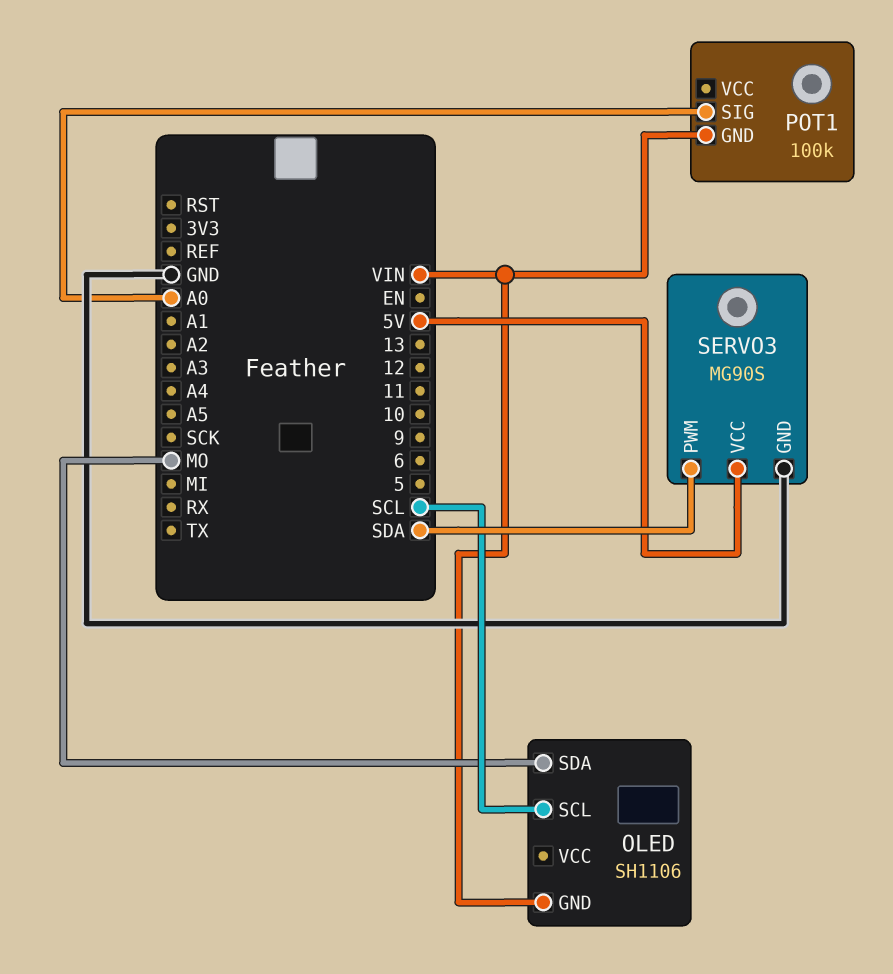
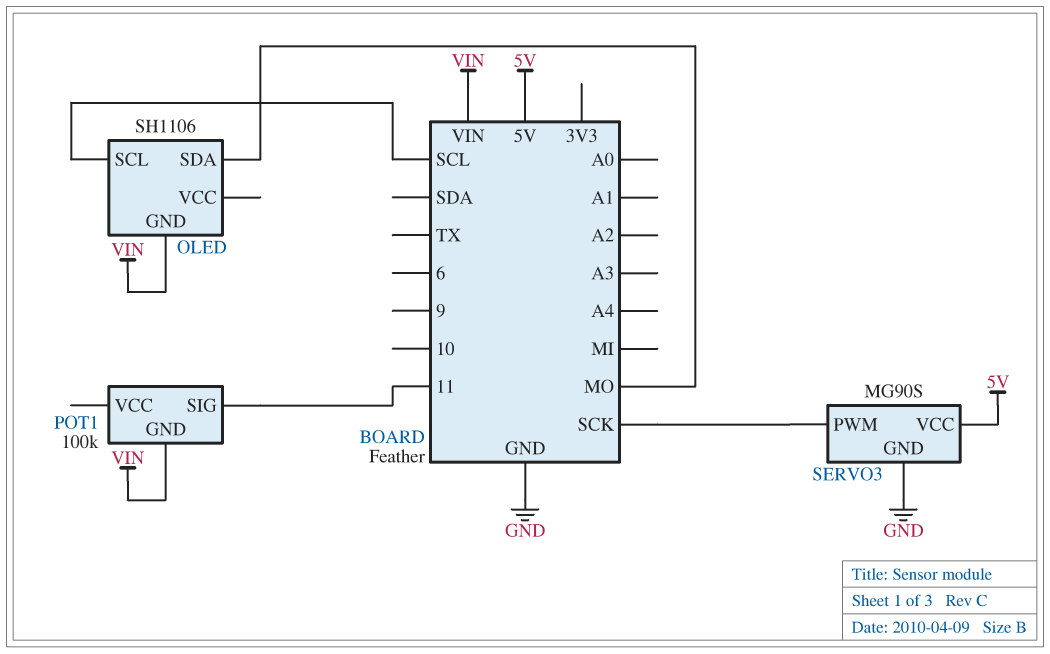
POT1 pin SIG: A0 -> 11
SERVO3 pin PWM: SDA -> SCK

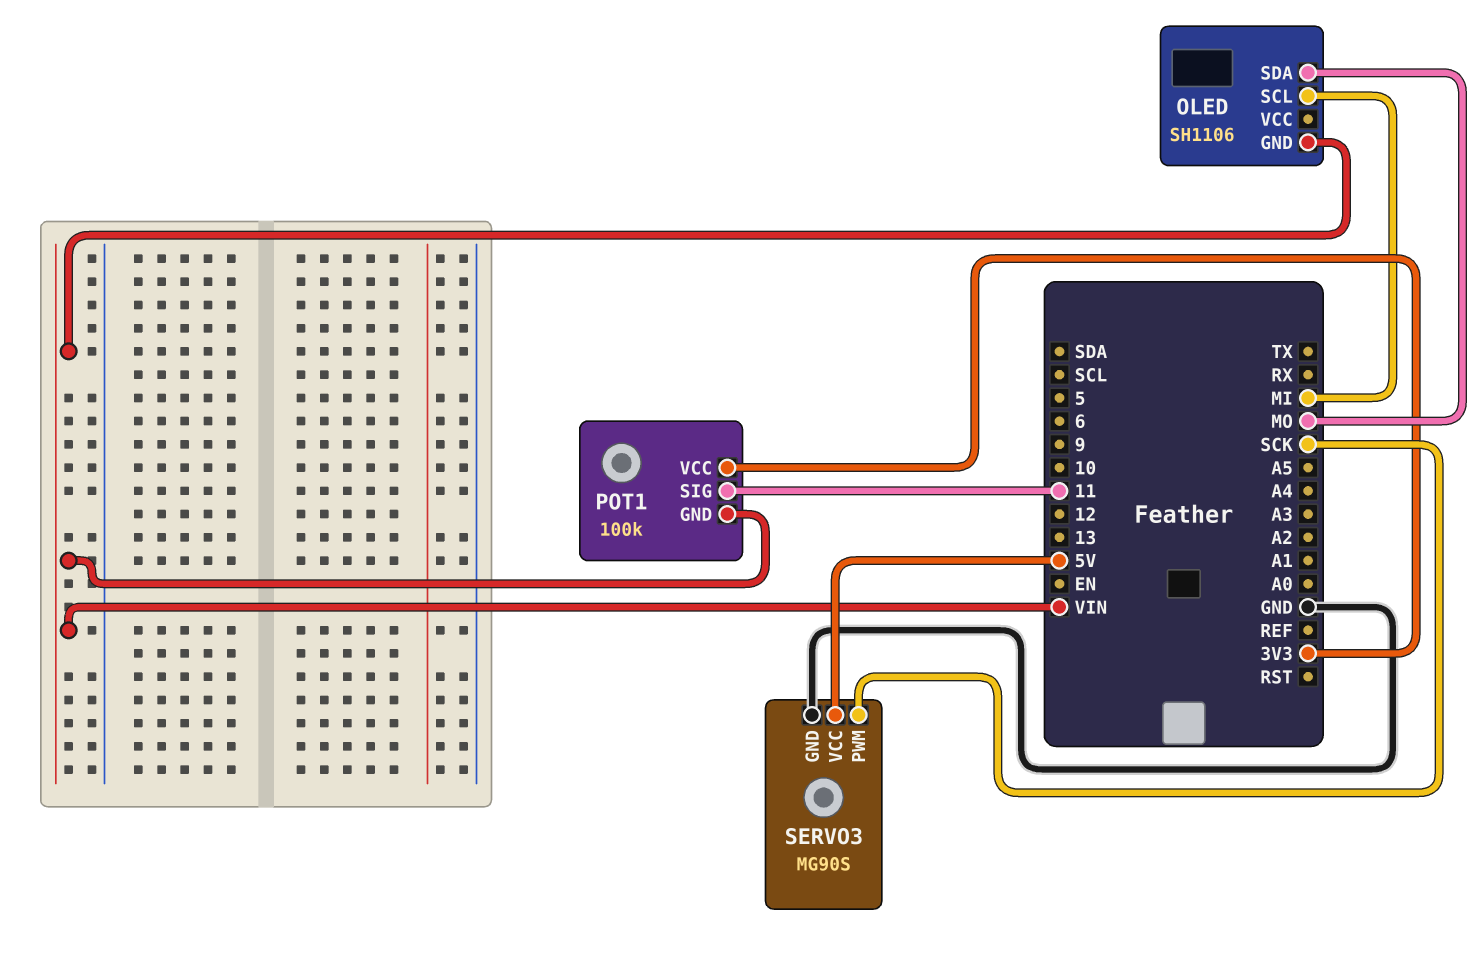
OLED pin SCL: SCL -> MI
POT1 pin VCC: none -> 3V3

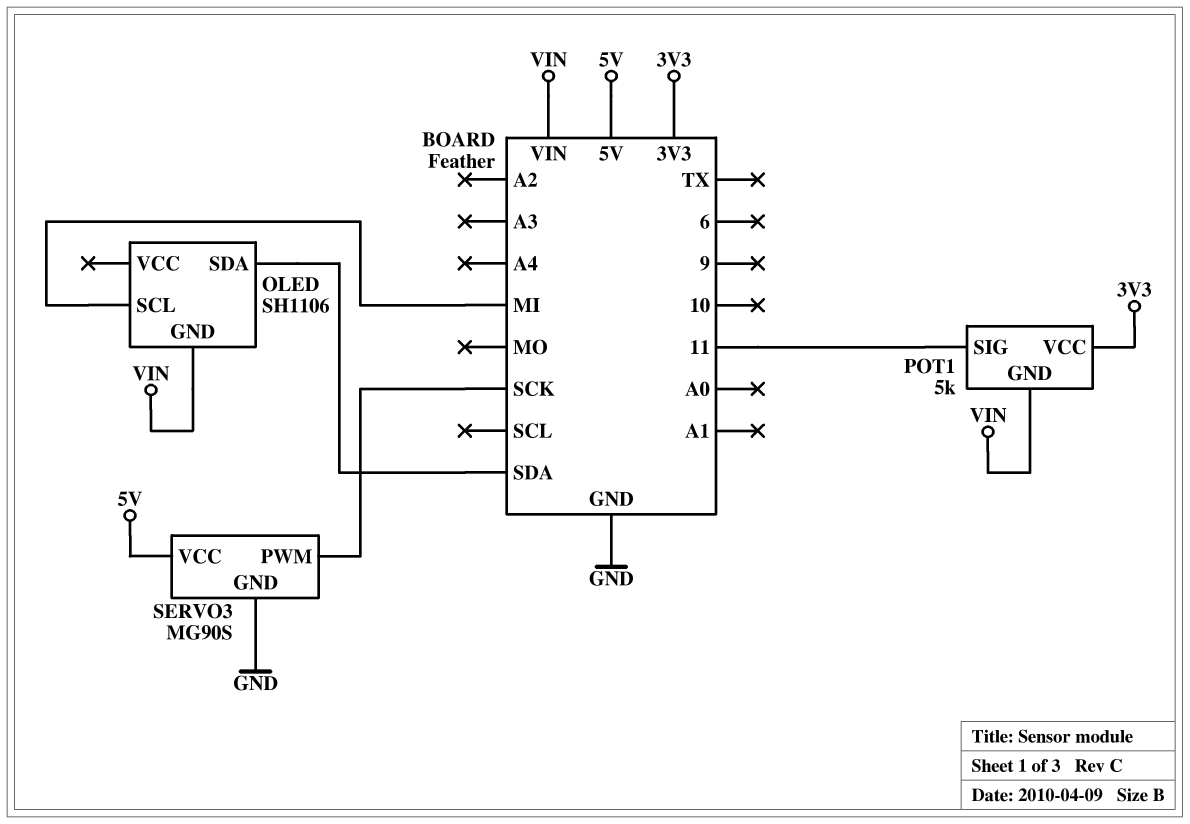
OLED pin SDA: MO -> SDA
POT1: 100k -> 5k

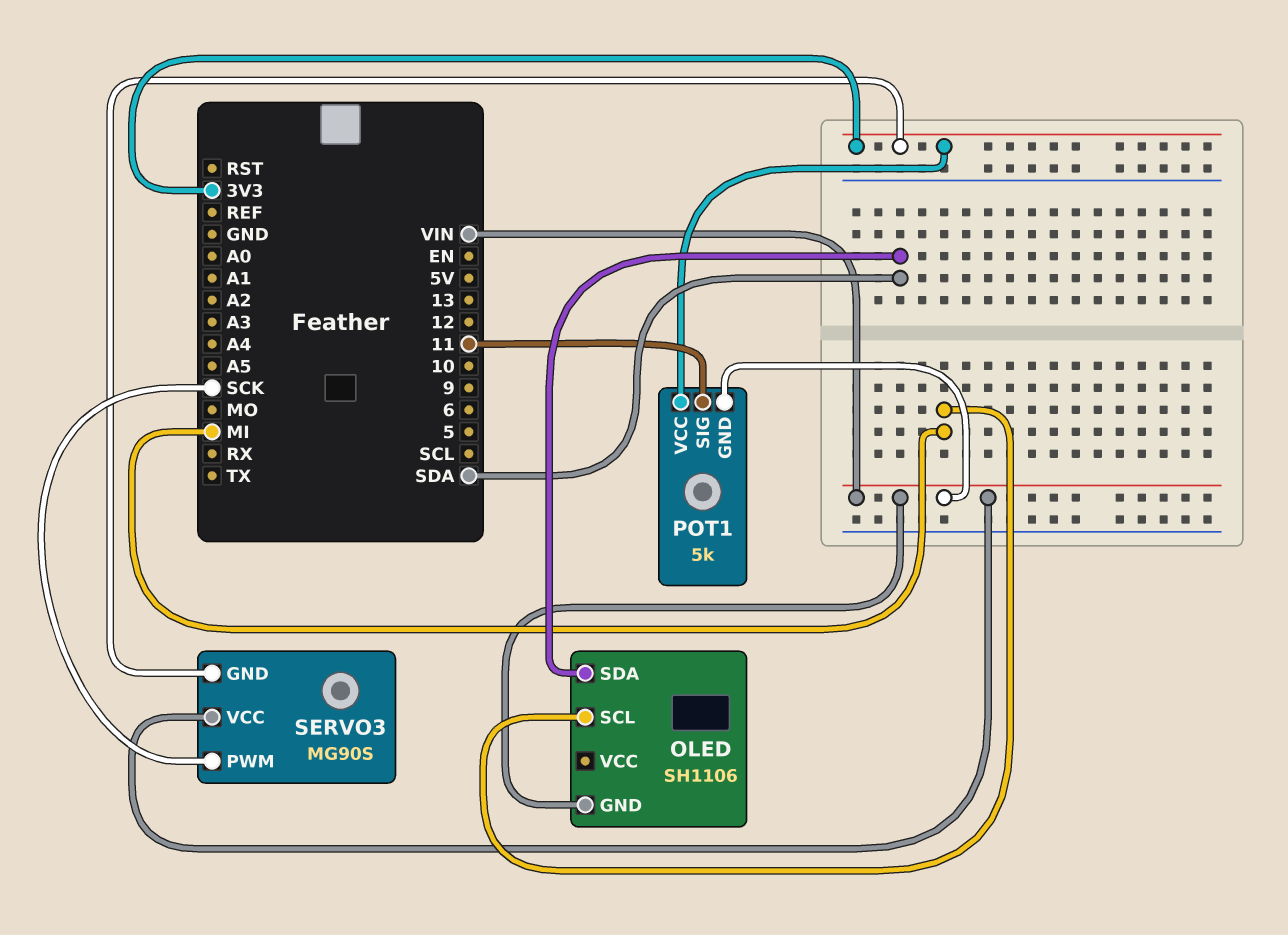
SERVO3 pin GND: GND -> 3V3
SERVO3 pin VCC: 5V -> VIN

